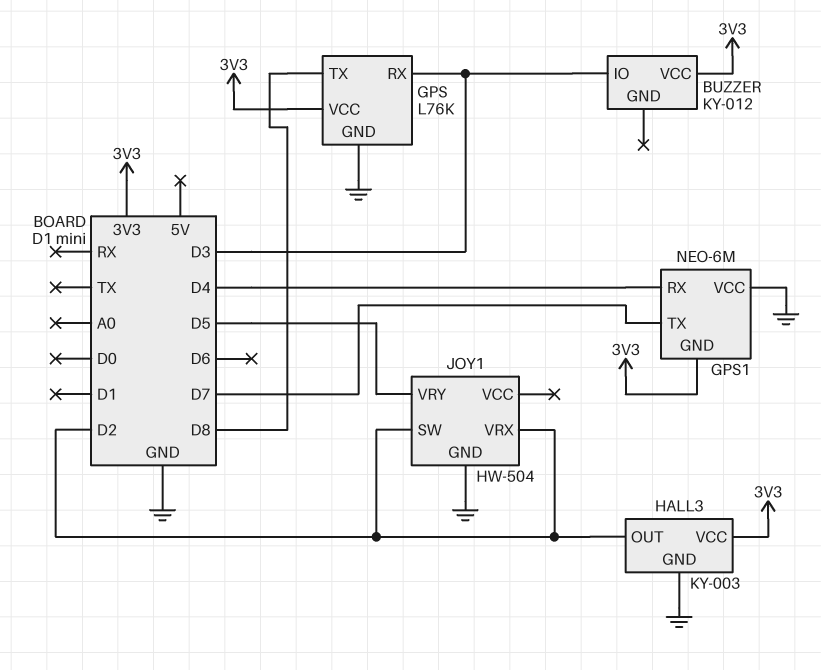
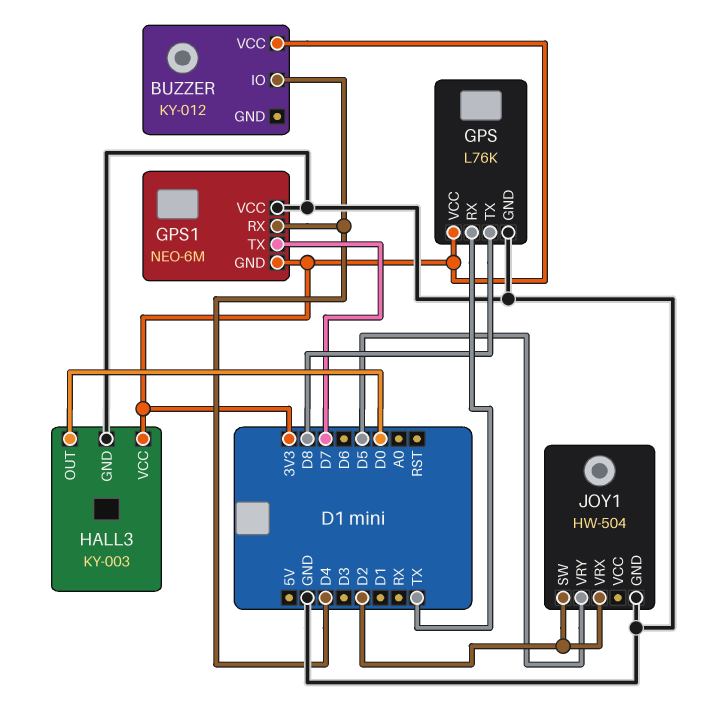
BUZZER pin IO: D3 -> D4
GPS pin RX: D3 -> TX
HALL3 pin OUT: D2 -> D0

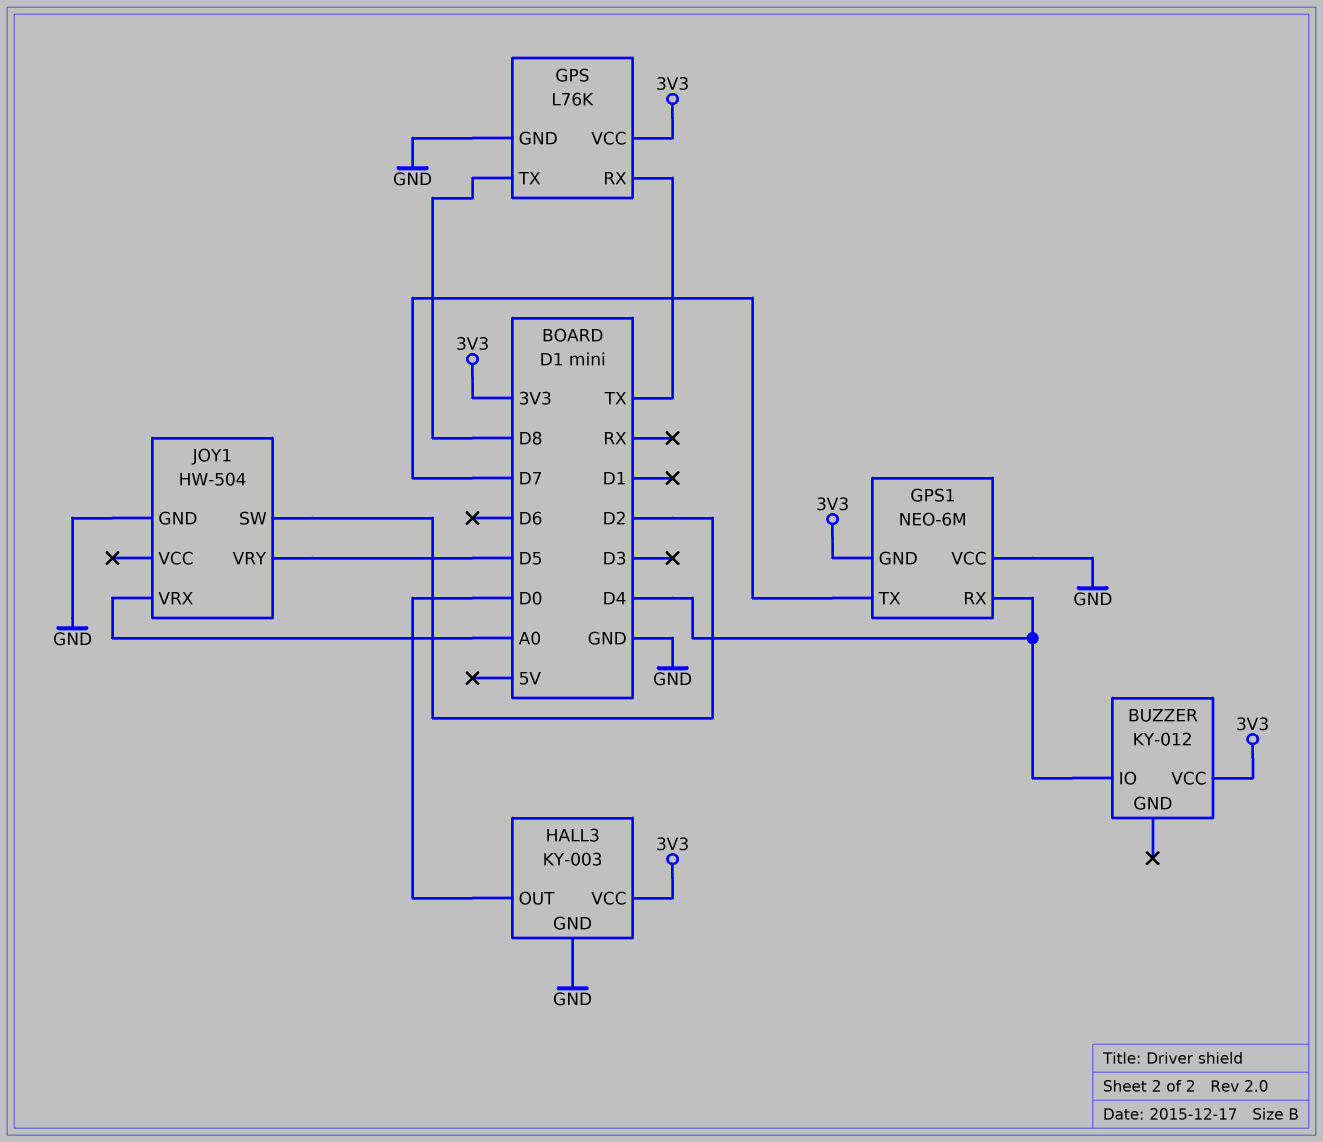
JOY1 pin VRX: D2 -> A0

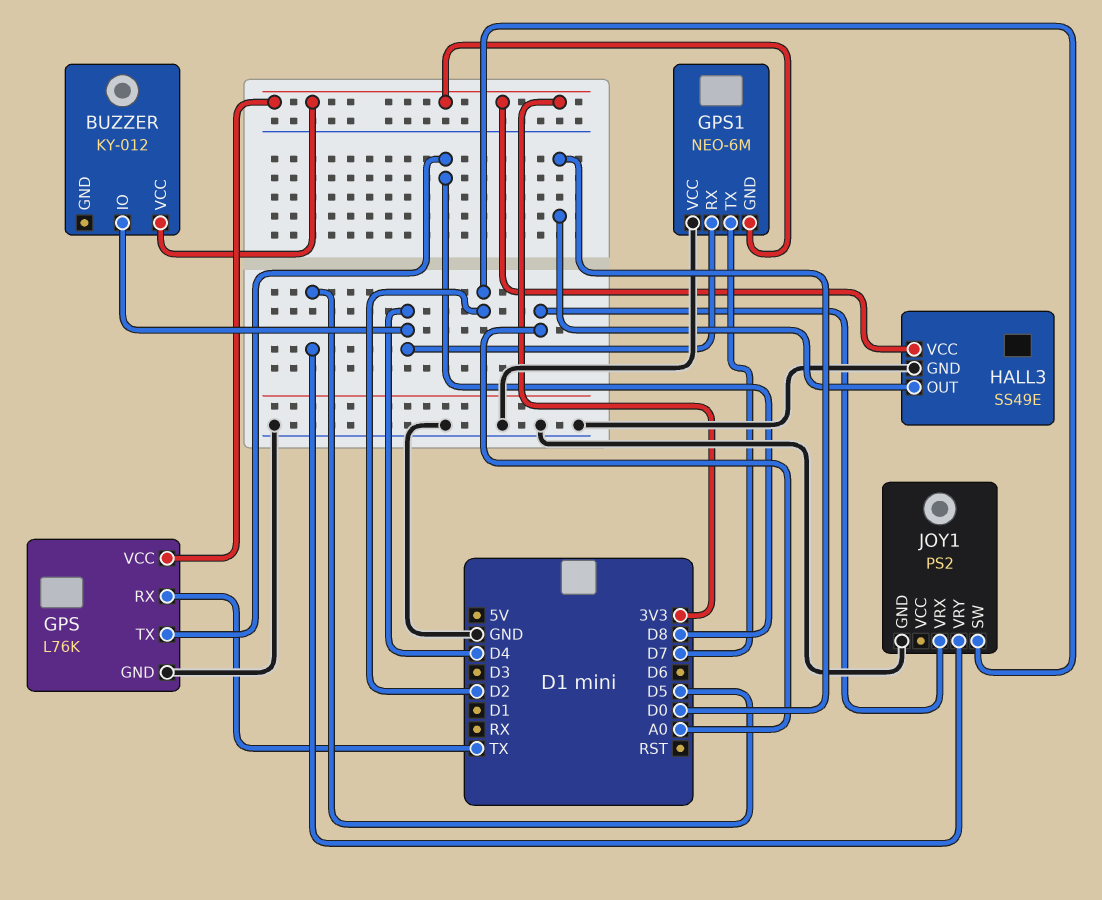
HALL3: KY-003 -> SS49E
JOY1: HW-504 -> PS2

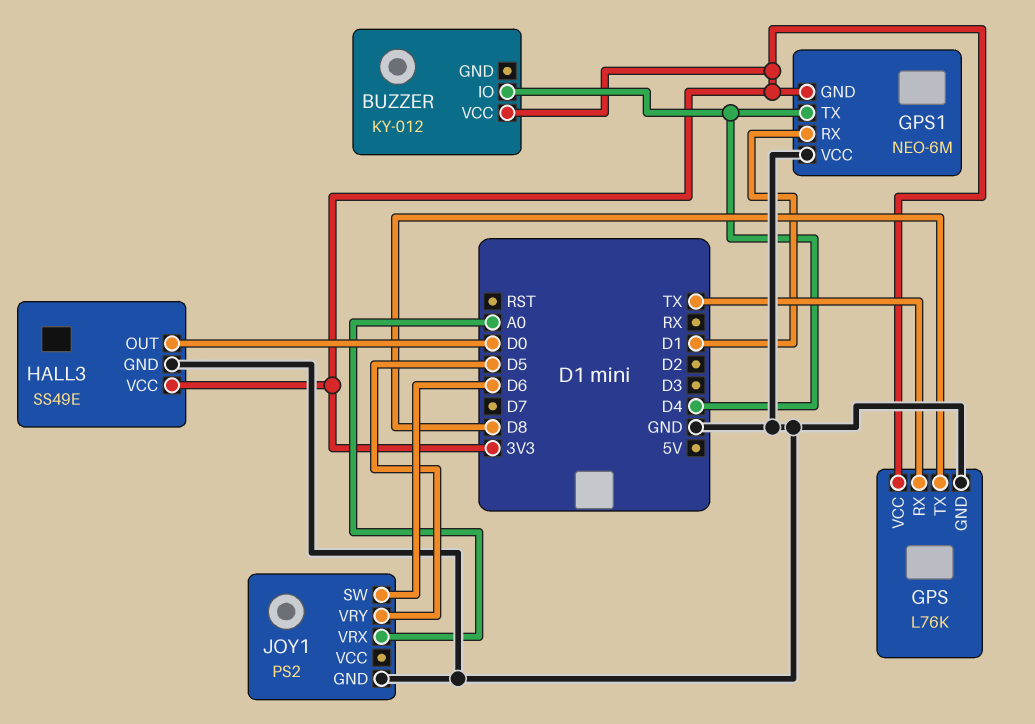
GPS1 pin RX: D4 -> D1
GPS1 pin TX: D7 -> D4
JOY1 pin SW: D2 -> D6

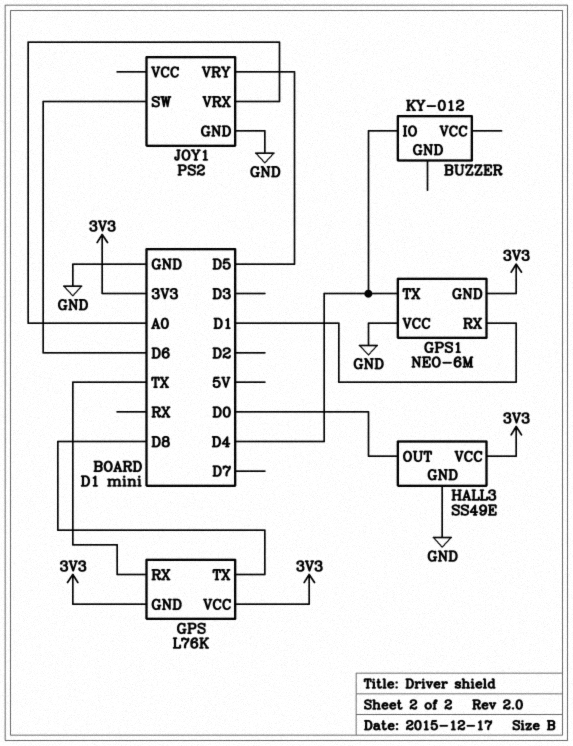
BUZZER pin VCC: 3V3 -> none
GPS pin GND: GND -> 3V3

